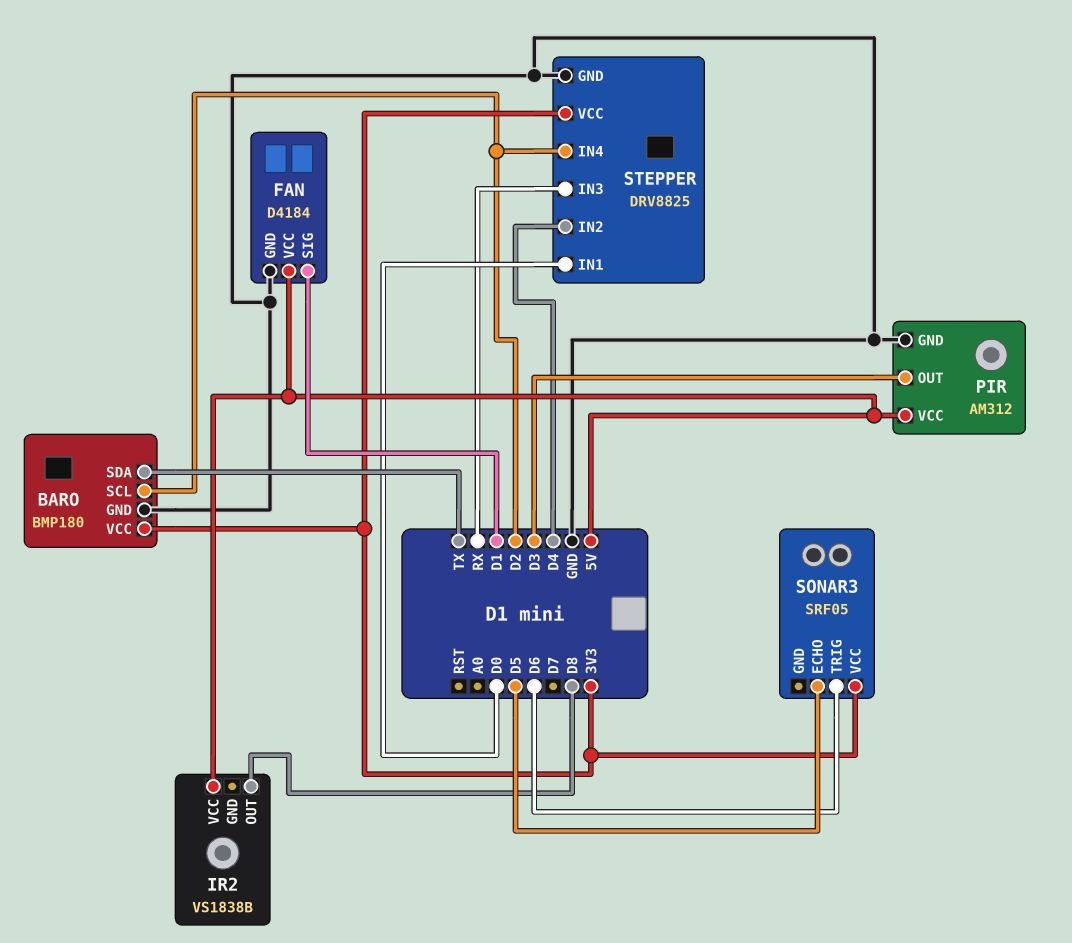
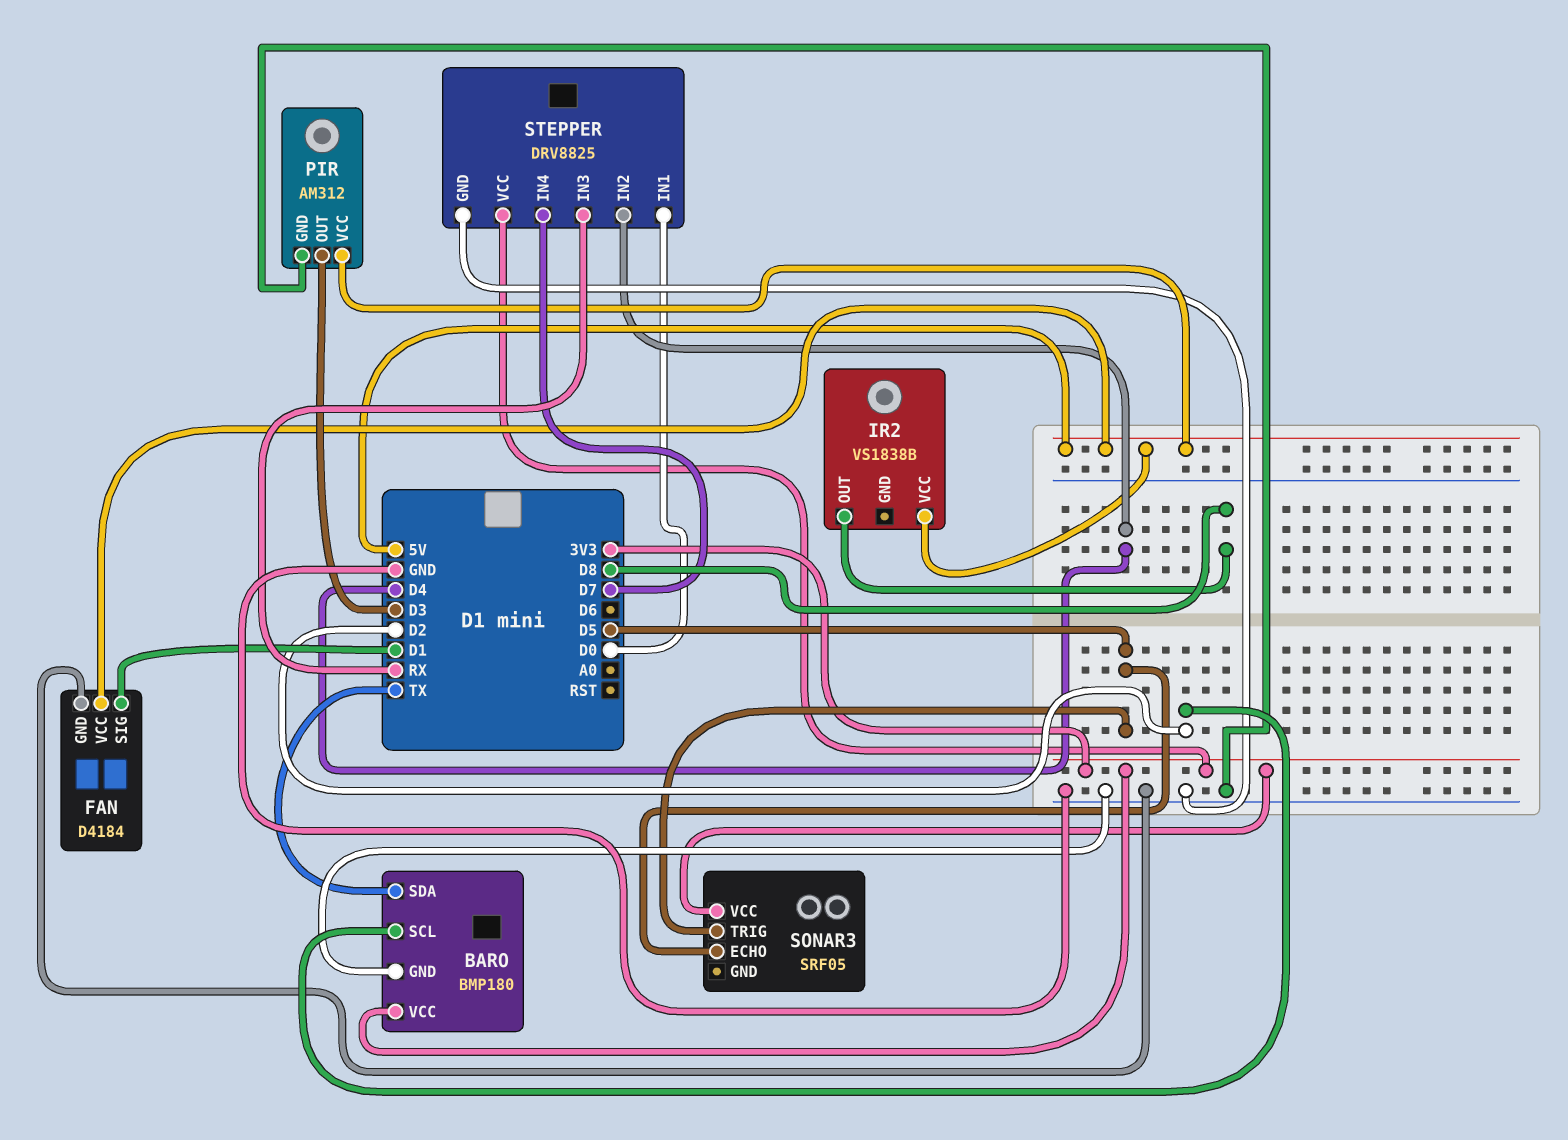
SONAR3 pin TRIG: D6 -> D5
STEPPER pin IN4: D2 -> D7

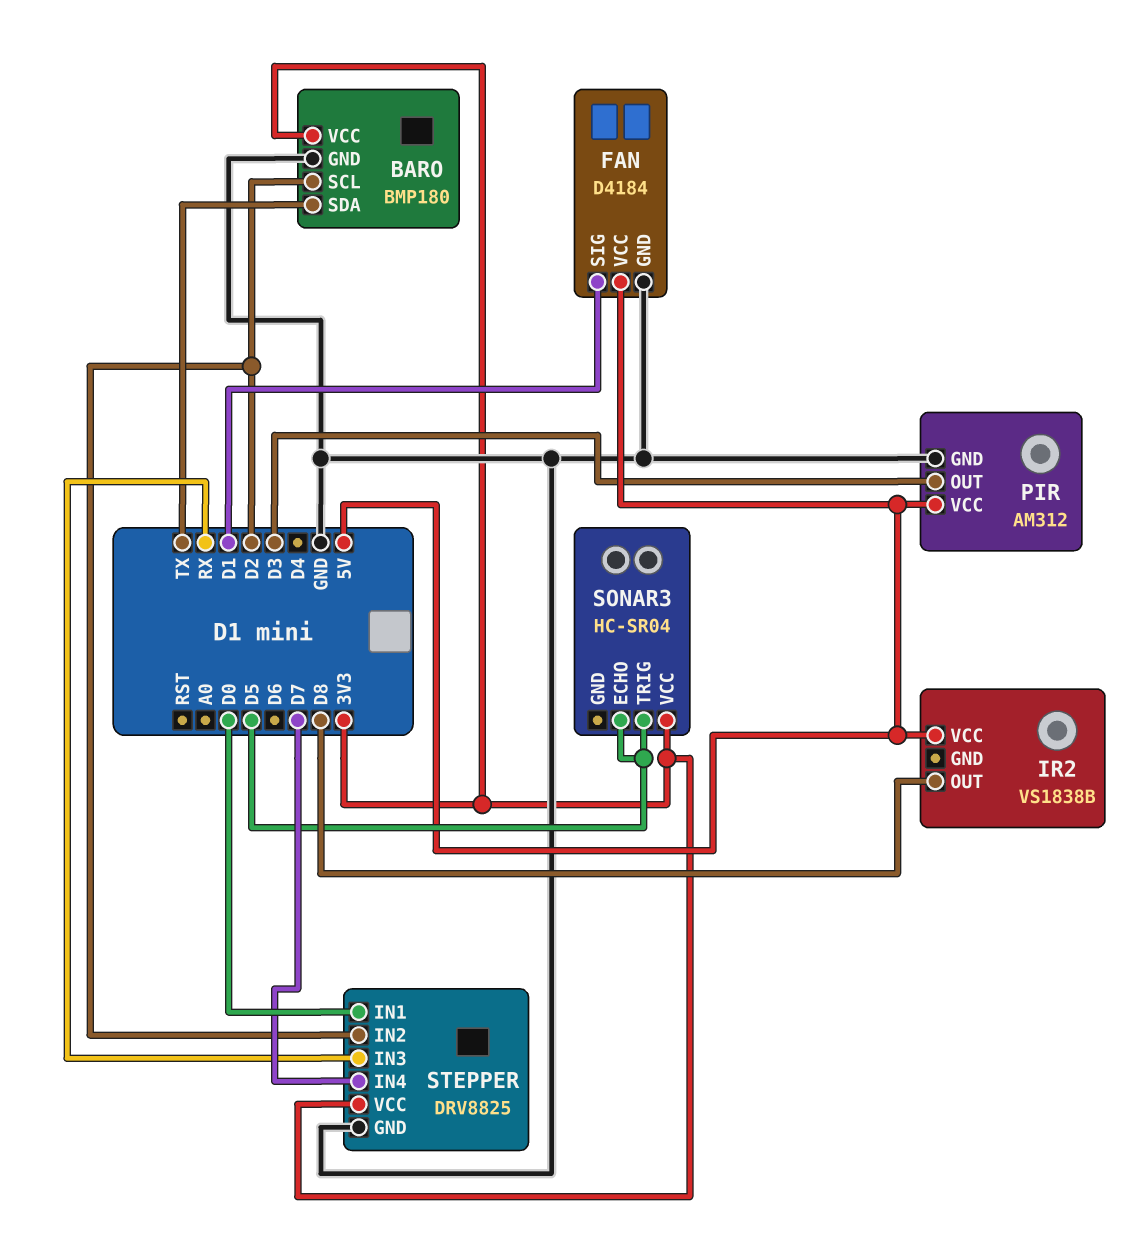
SONAR3: SRF05 -> HC-SR04
STEPPER pin IN2: D4 -> D2

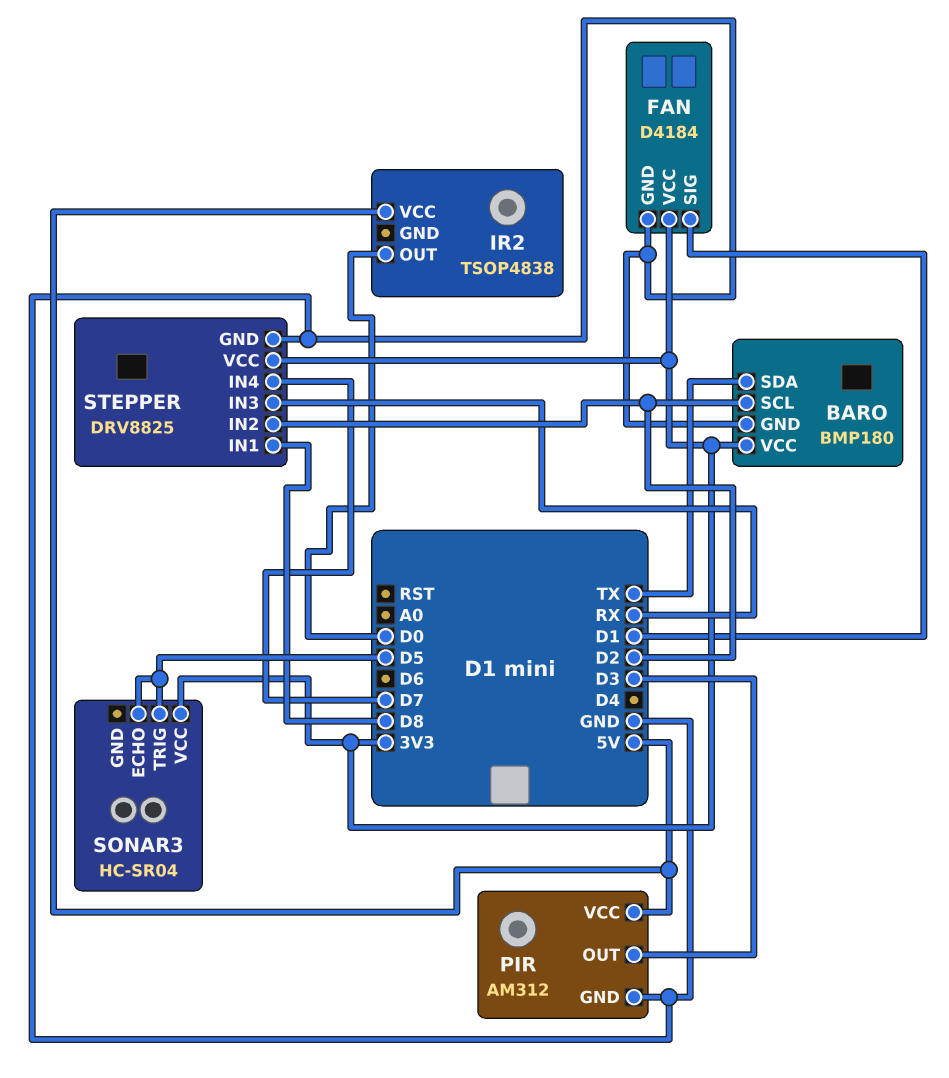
FAN pin VCC: 5V -> 3V3
IR2: VS1838B -> TSOP4838
IR2 pin OUT: D8 -> D0
STEPPER pin IN1: D0 -> D8

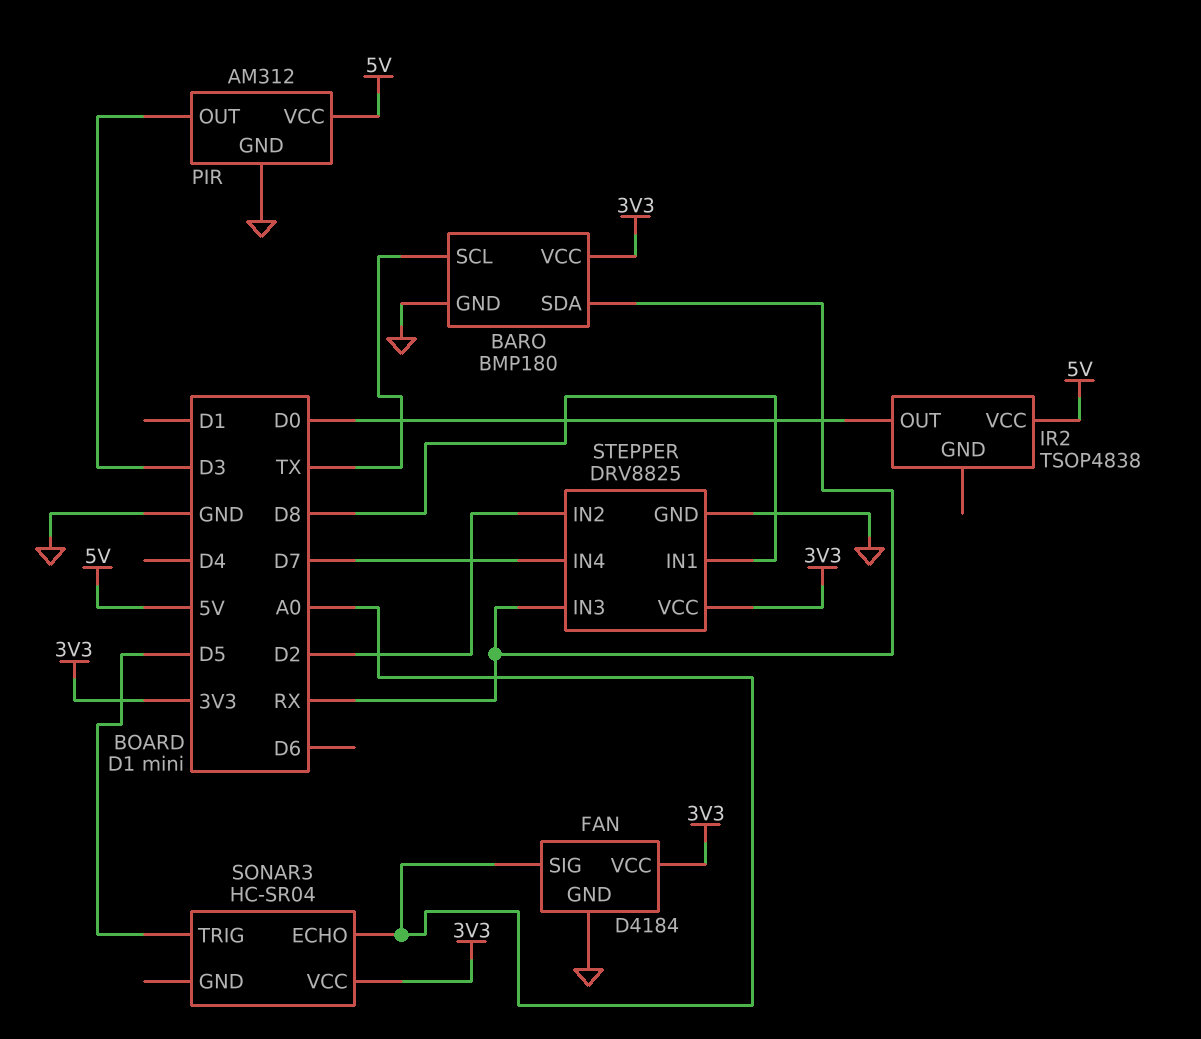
BARO pin SCL: D2 -> TX
BARO pin SDA: TX -> RX
FAN pin SIG: D1 -> A0
SONAR3 pin ECHO: D5 -> A0

